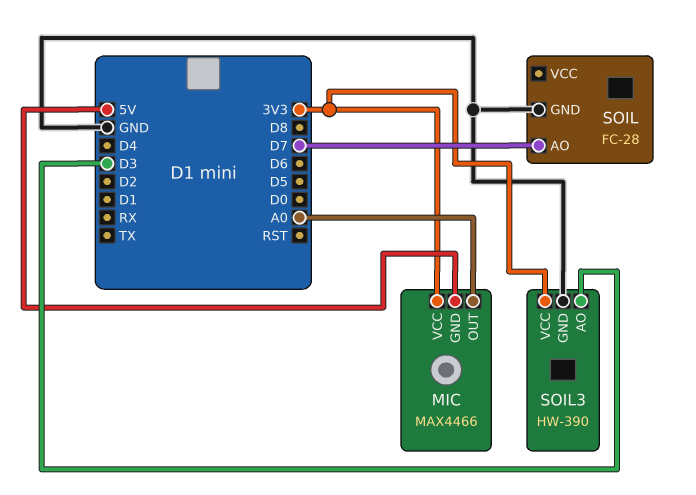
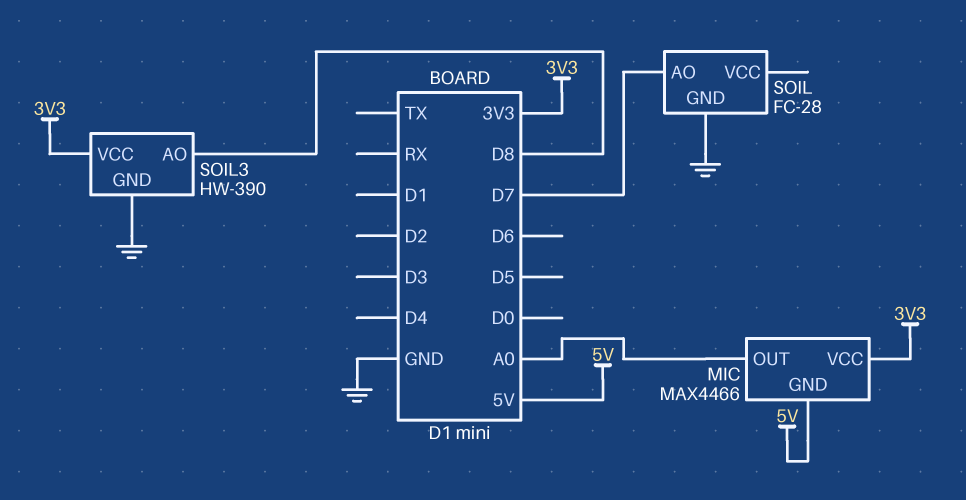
SOIL3 pin AO: D3 -> D8

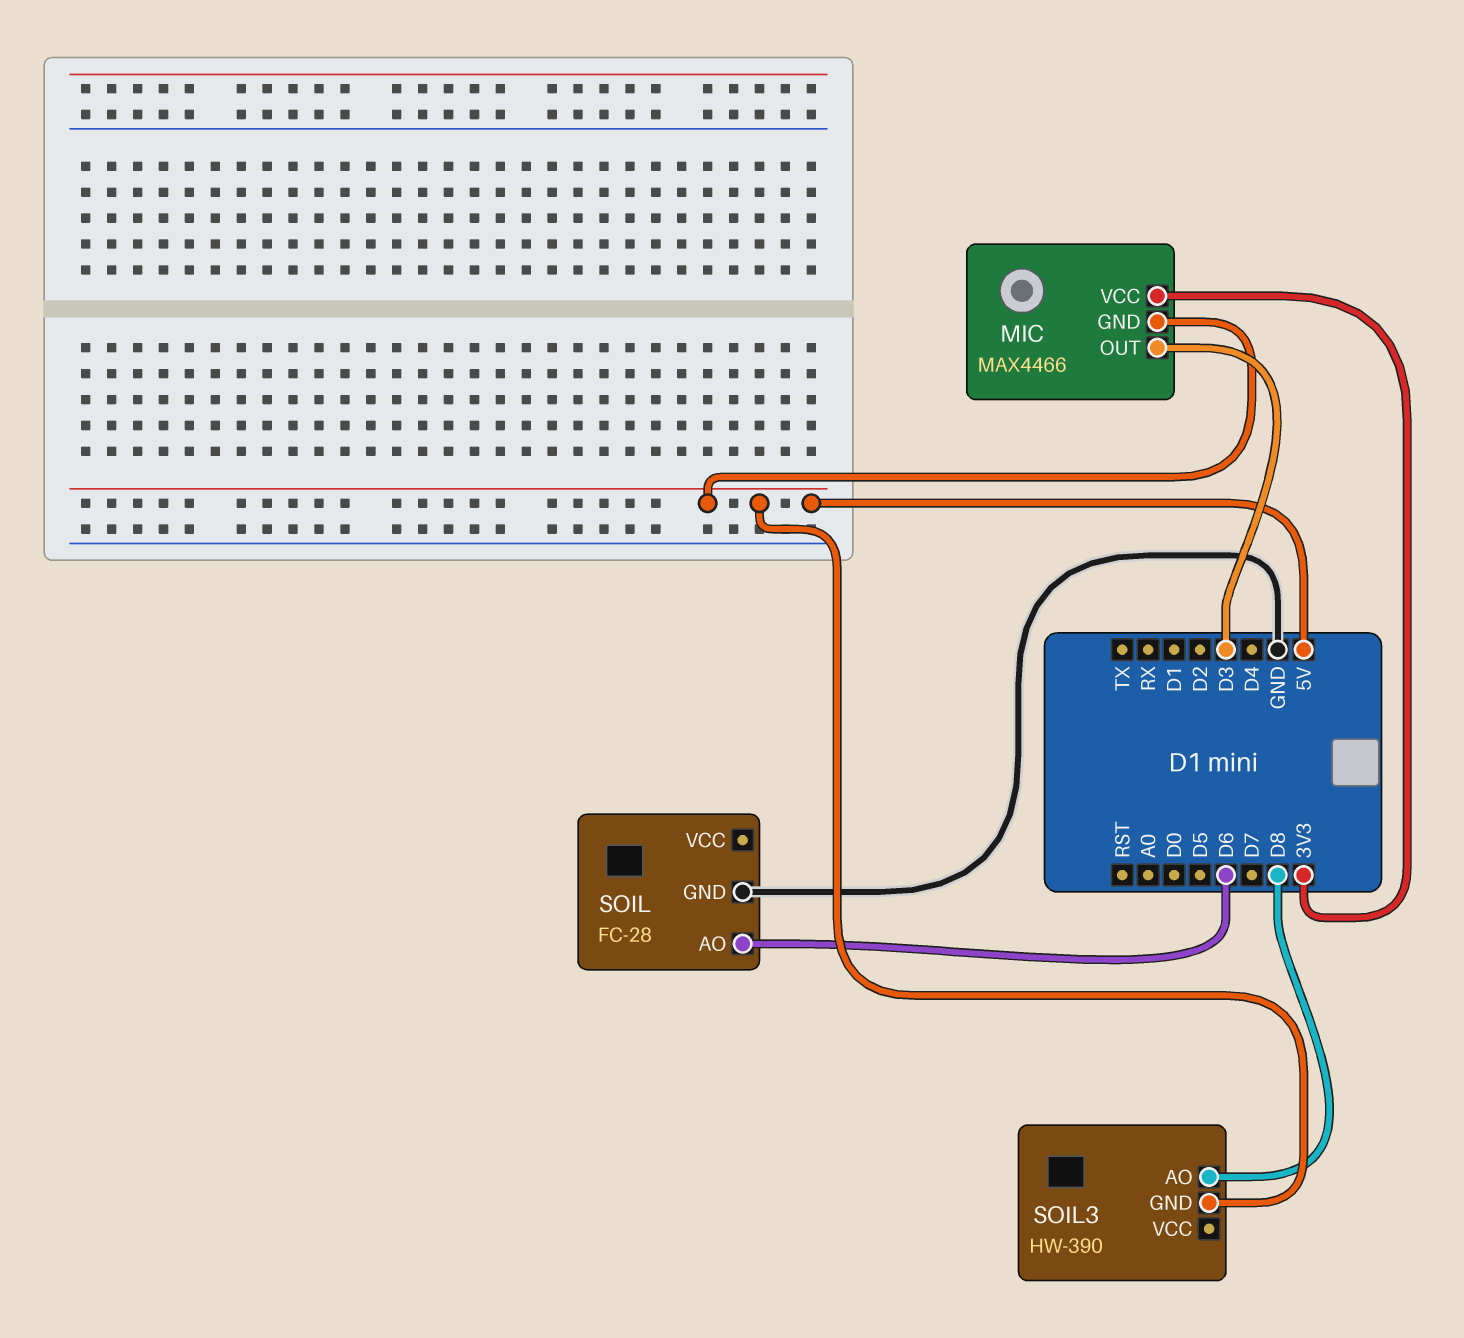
MIC pin OUT: A0 -> D3
SOIL pin AO: D7 -> D6
SOIL3 pin GND: GND -> 5V
SOIL3 pin VCC: 3V3 -> none

